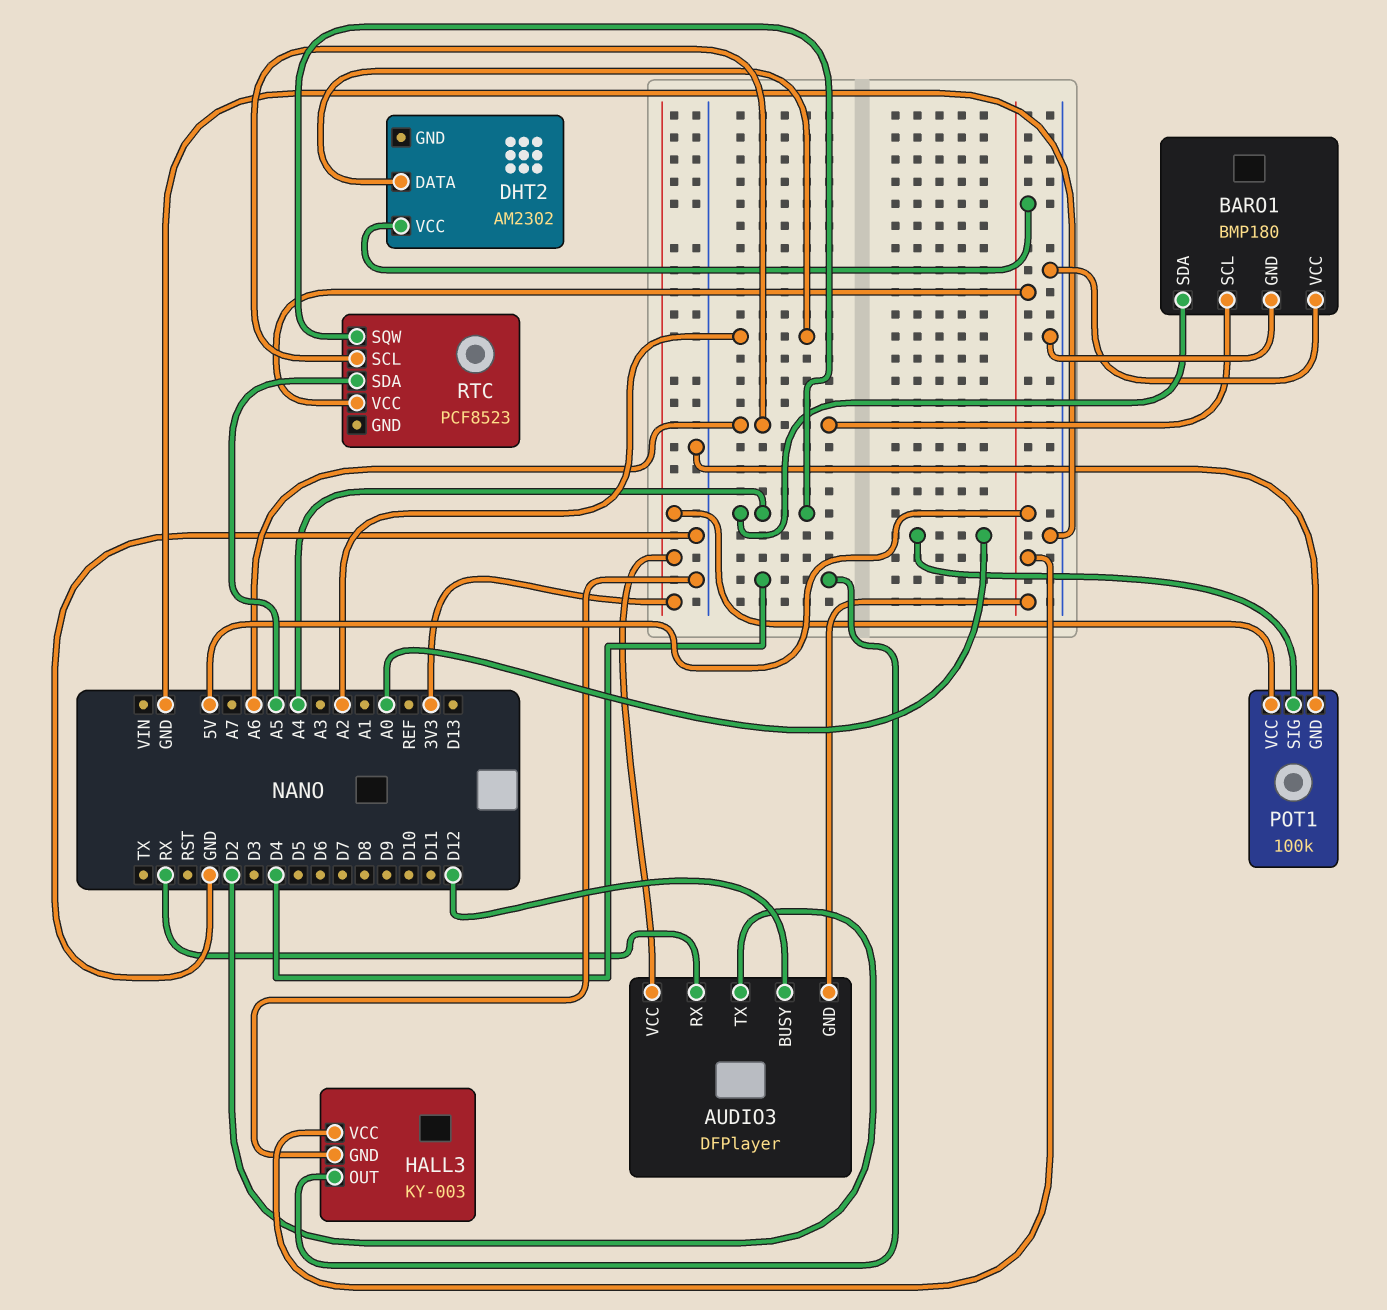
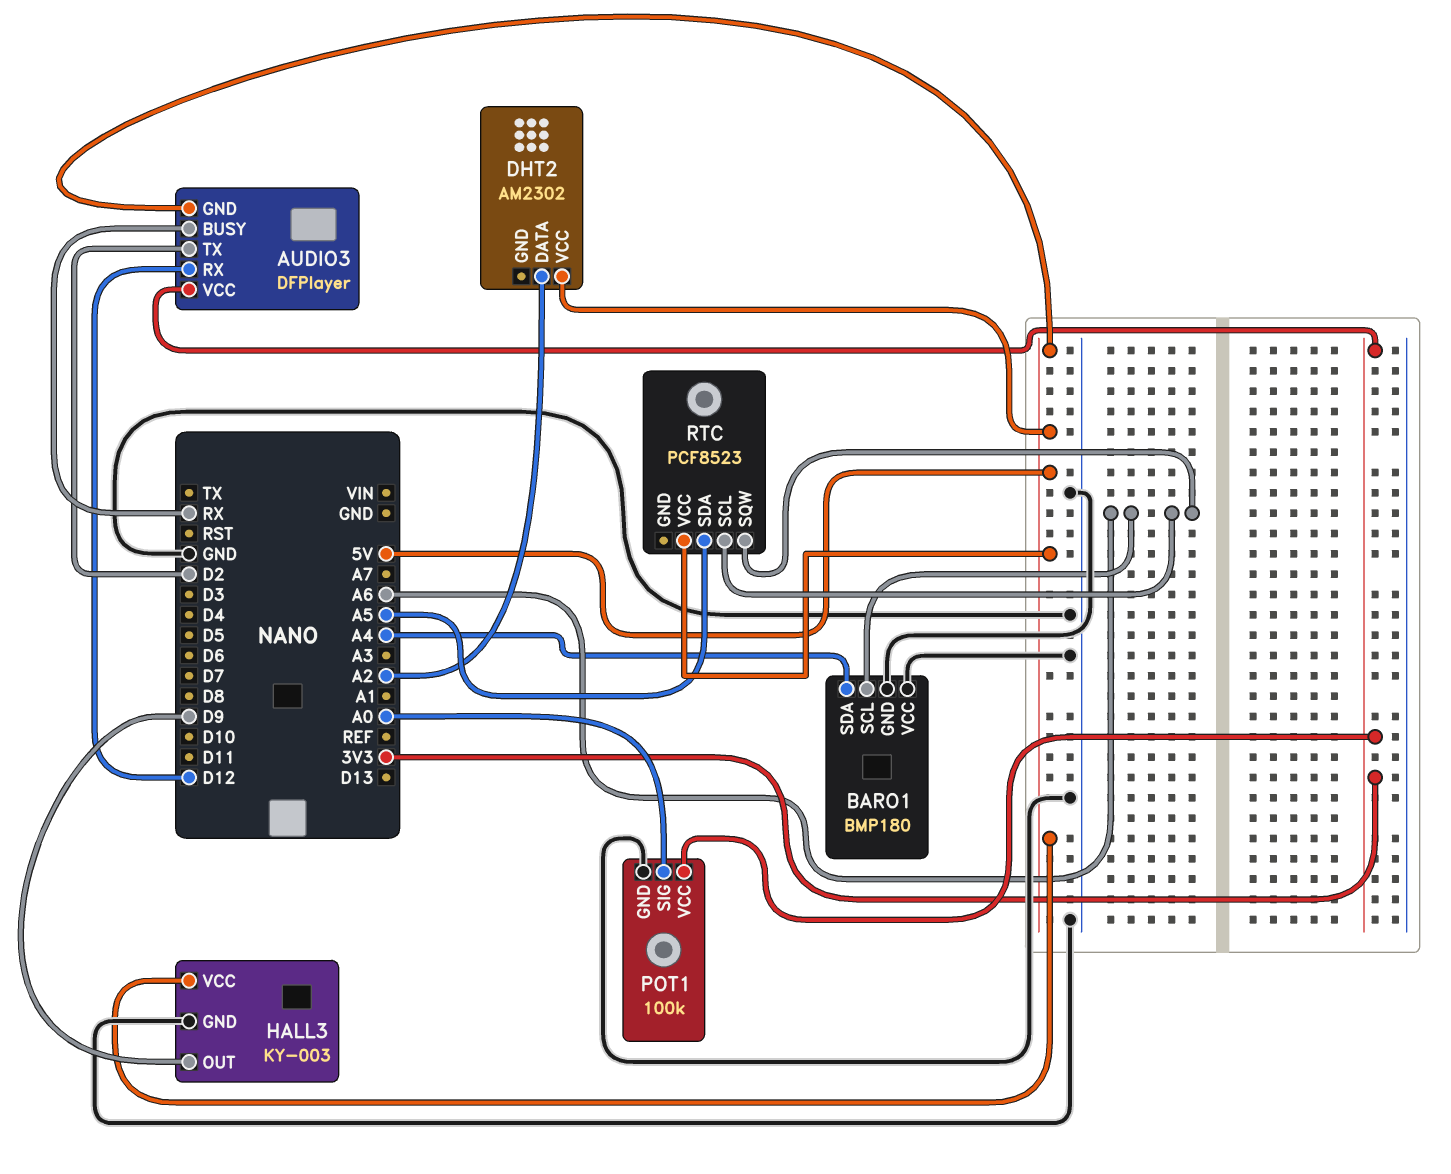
AUDIO3 pin BUSY: D12 -> RX
AUDIO3 pin RX: RX -> D12
HALL3 pin OUT: D4 -> D9
RTC pin SQW: A4 -> A6

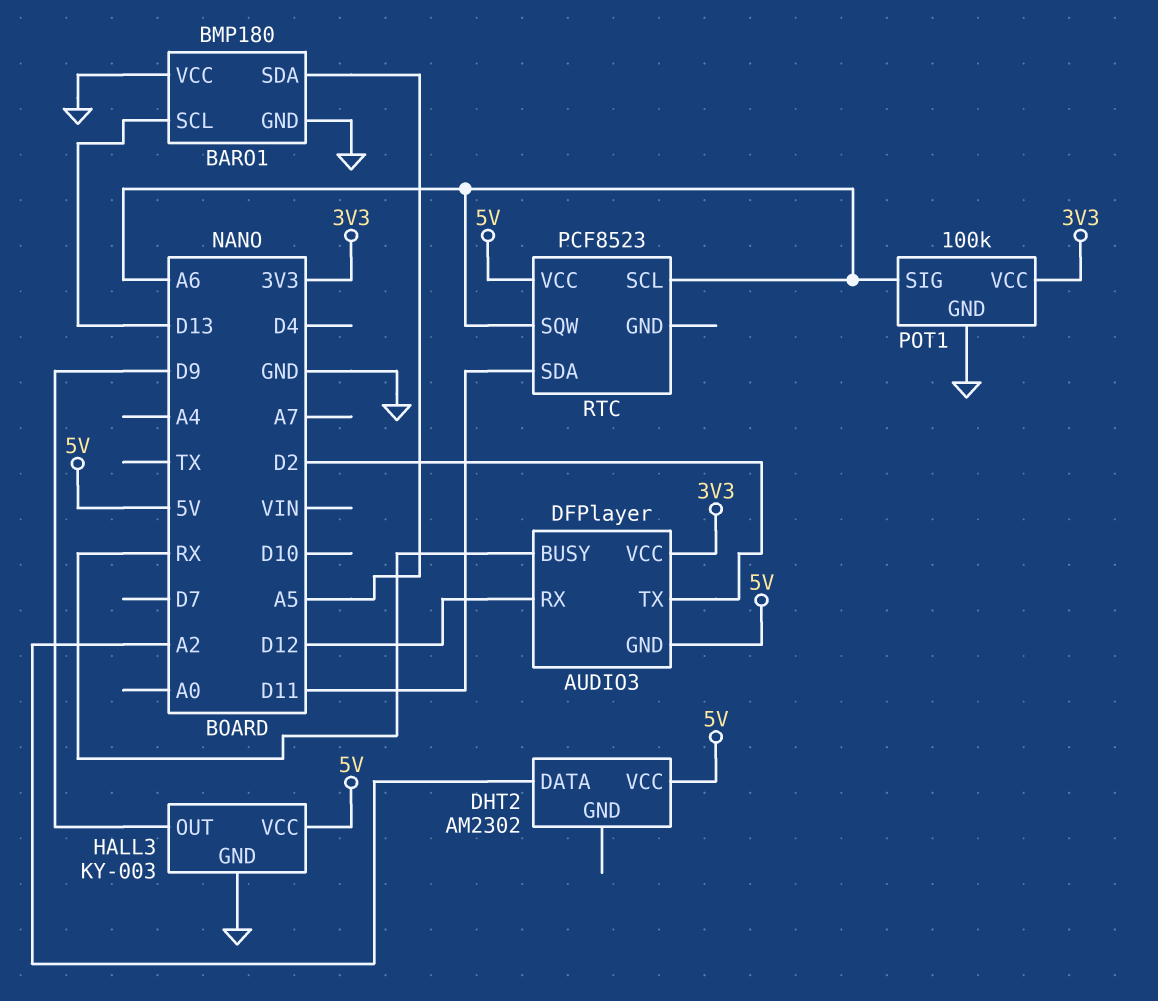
BARO1 pin SCL: A6 -> D13
BARO1 pin SDA: A4 -> A5
POT1 pin SIG: A0 -> A6
RTC pin SDA: A5 -> D11

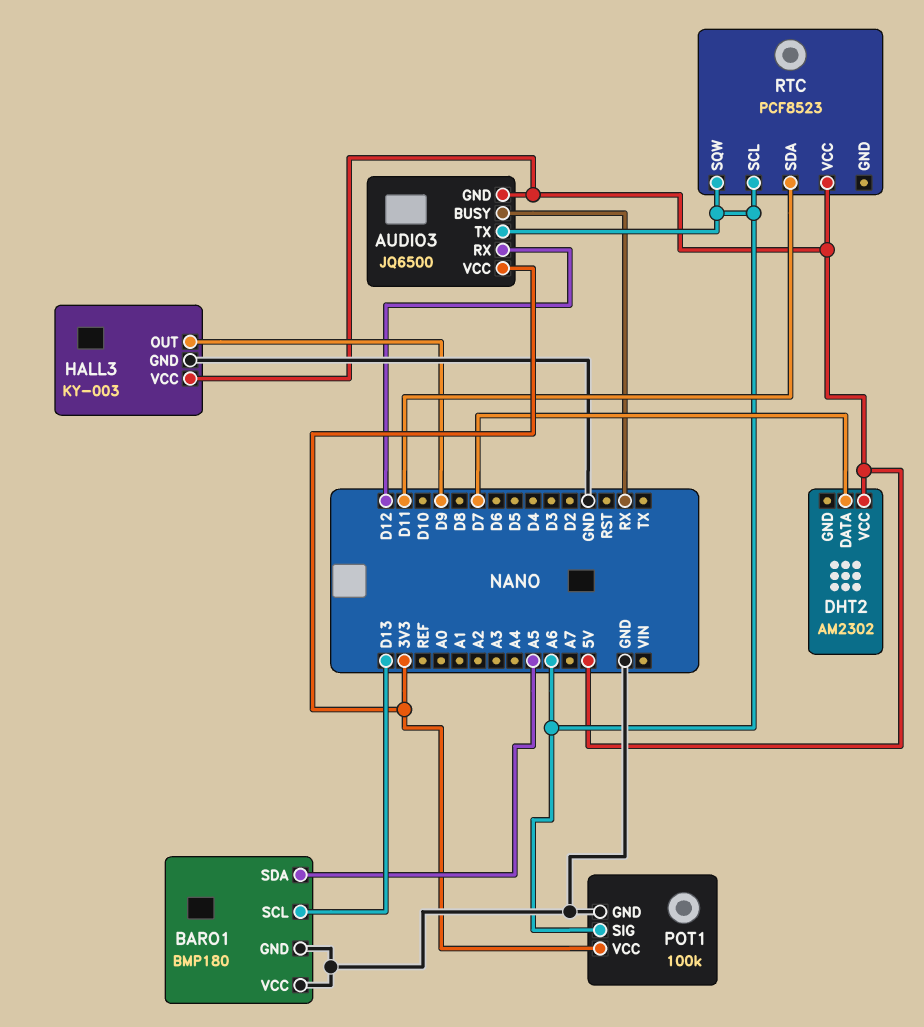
AUDIO3: DFPlayer -> JQ6500
AUDIO3 pin TX: D2 -> A6
DHT2 pin DATA: A2 -> D7

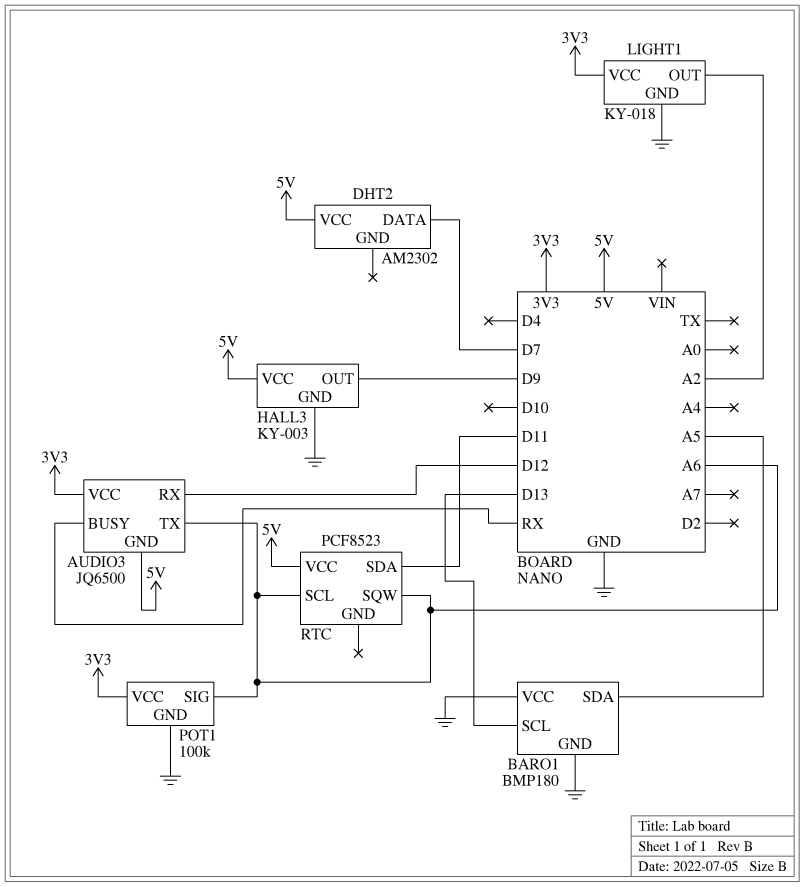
LIGHT1: none -> KY-018
LIGHT1 pin GND: none -> GND
LIGHT1 pin OUT: none -> A2
LIGHT1 pin VCC: none -> 3V3

